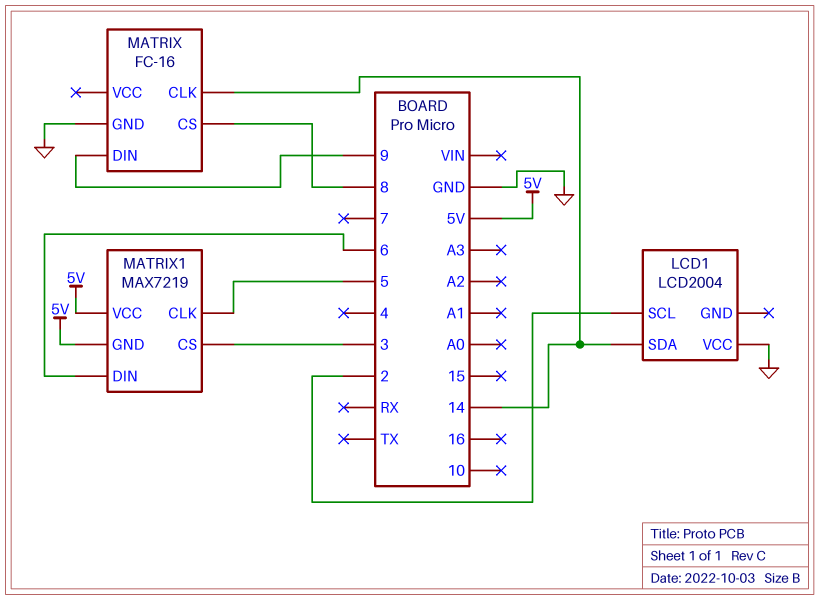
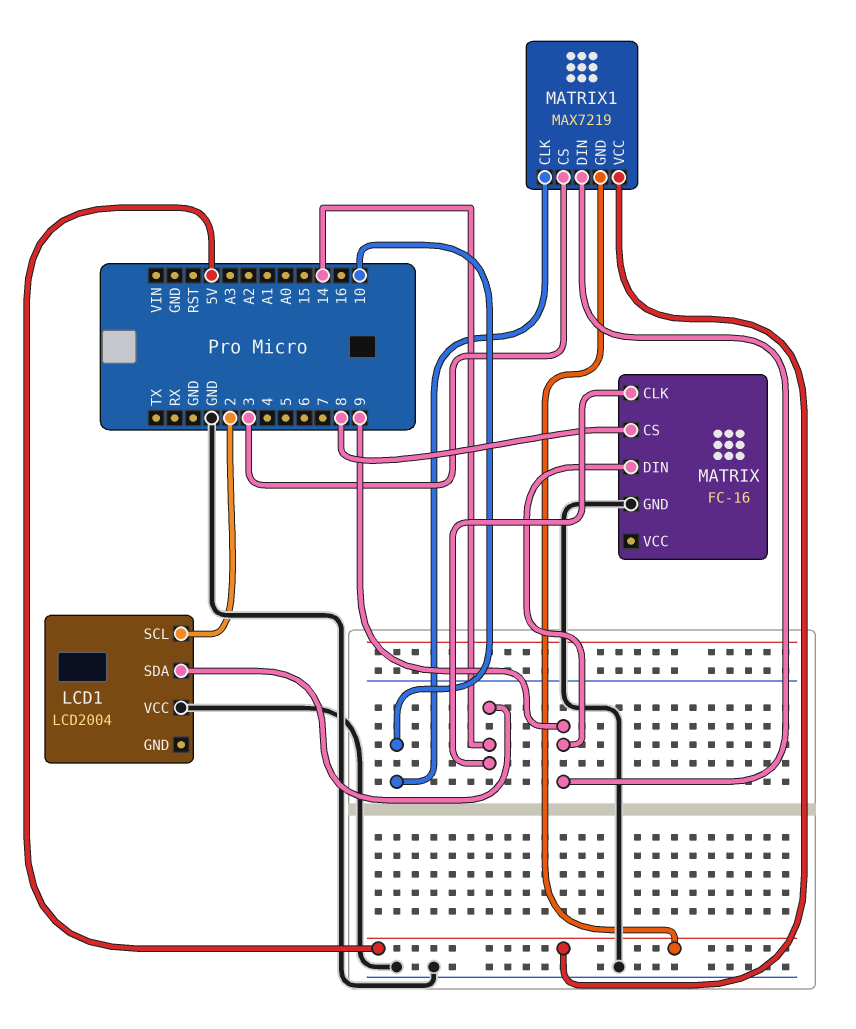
MATRIX1 pin CLK: 5 -> 10
MATRIX1 pin DIN: 6 -> 9

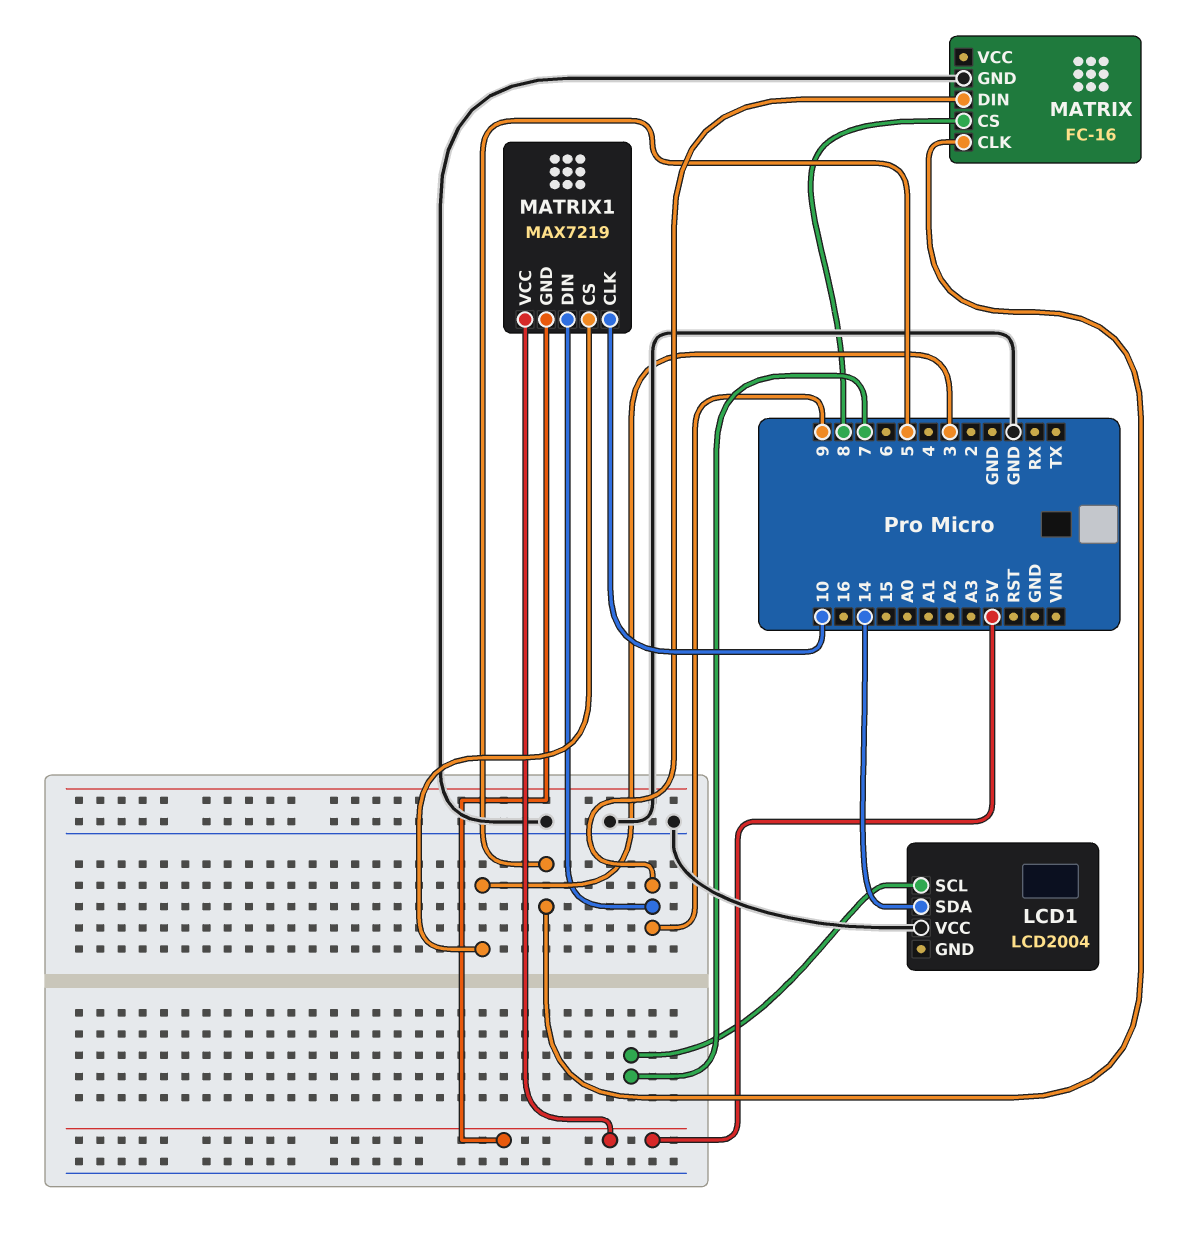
LCD1 pin SCL: 2 -> 7
MATRIX pin CLK: 14 -> 5

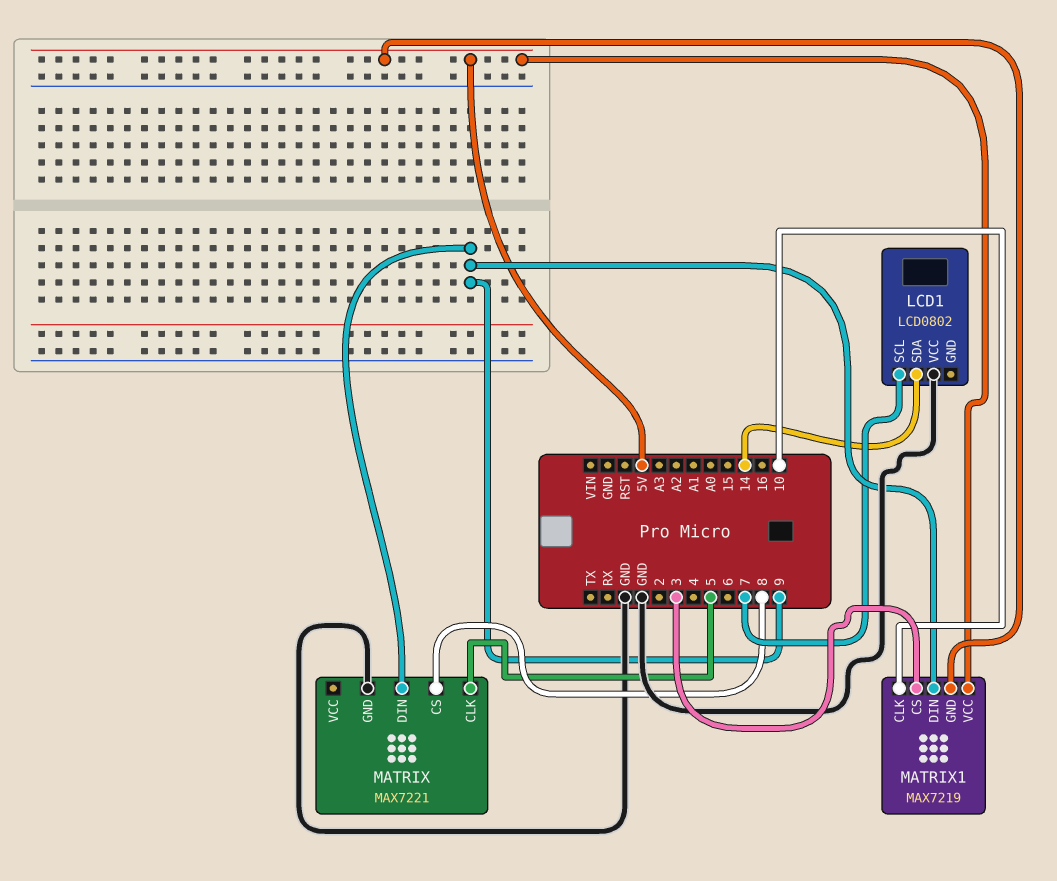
LCD1: LCD2004 -> LCD0802
MATRIX: FC-16 -> MAX7221

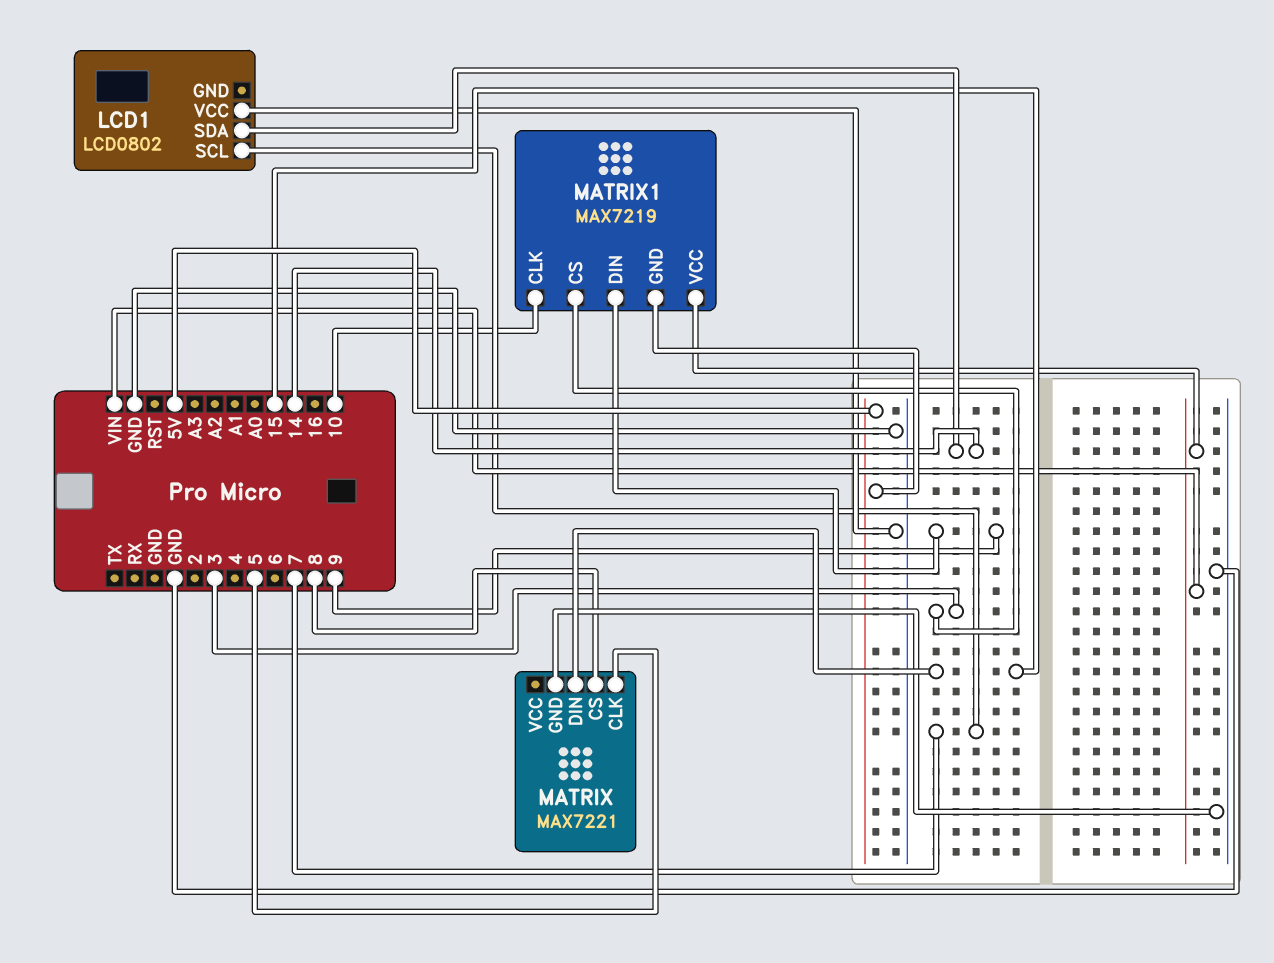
MATRIX pin DIN: 9 -> 15
MATRIX1 pin VCC: 5V -> VIN

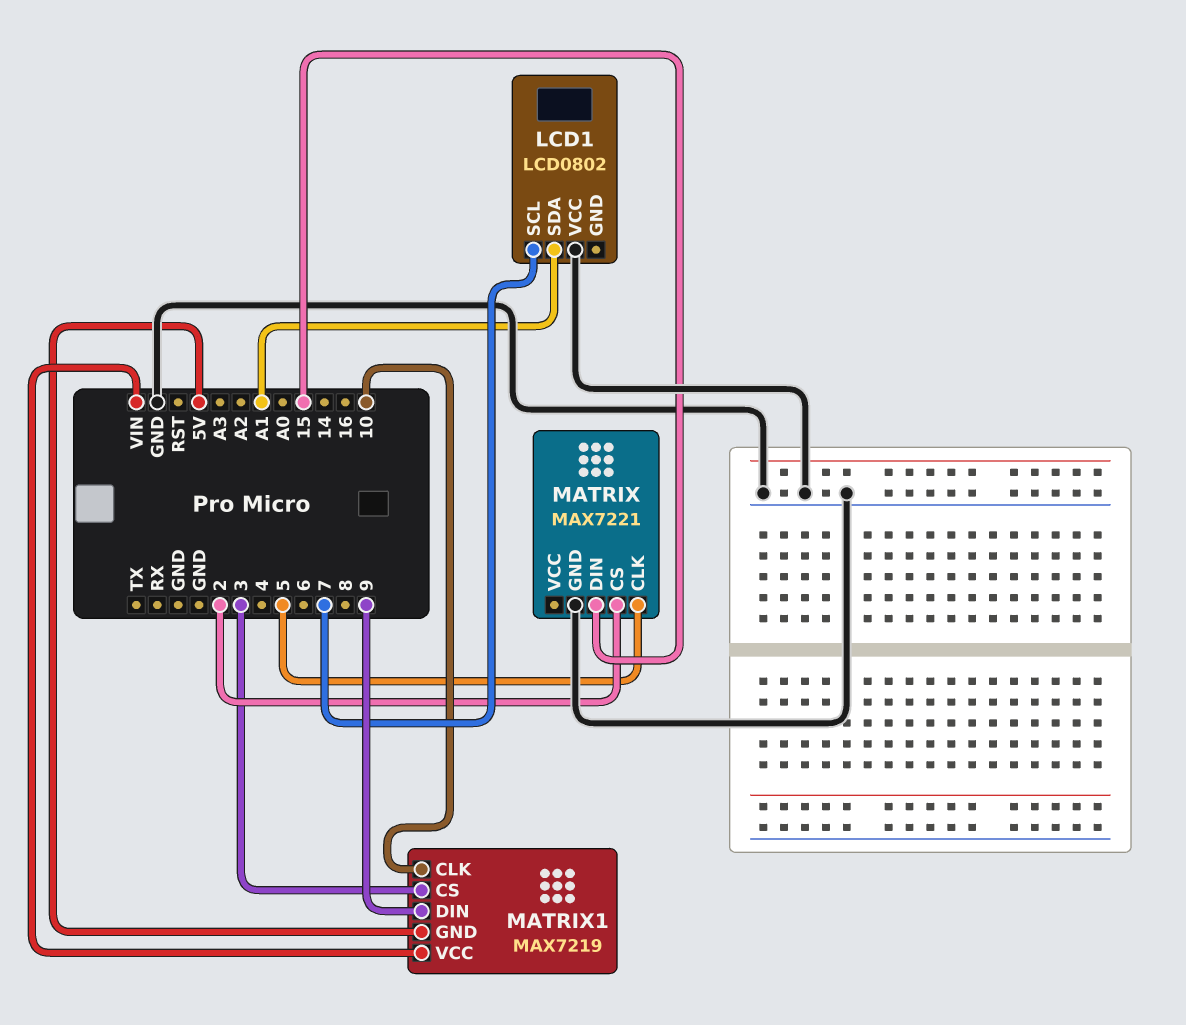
LCD1 pin SDA: 14 -> A1
MATRIX pin CS: 8 -> 2

